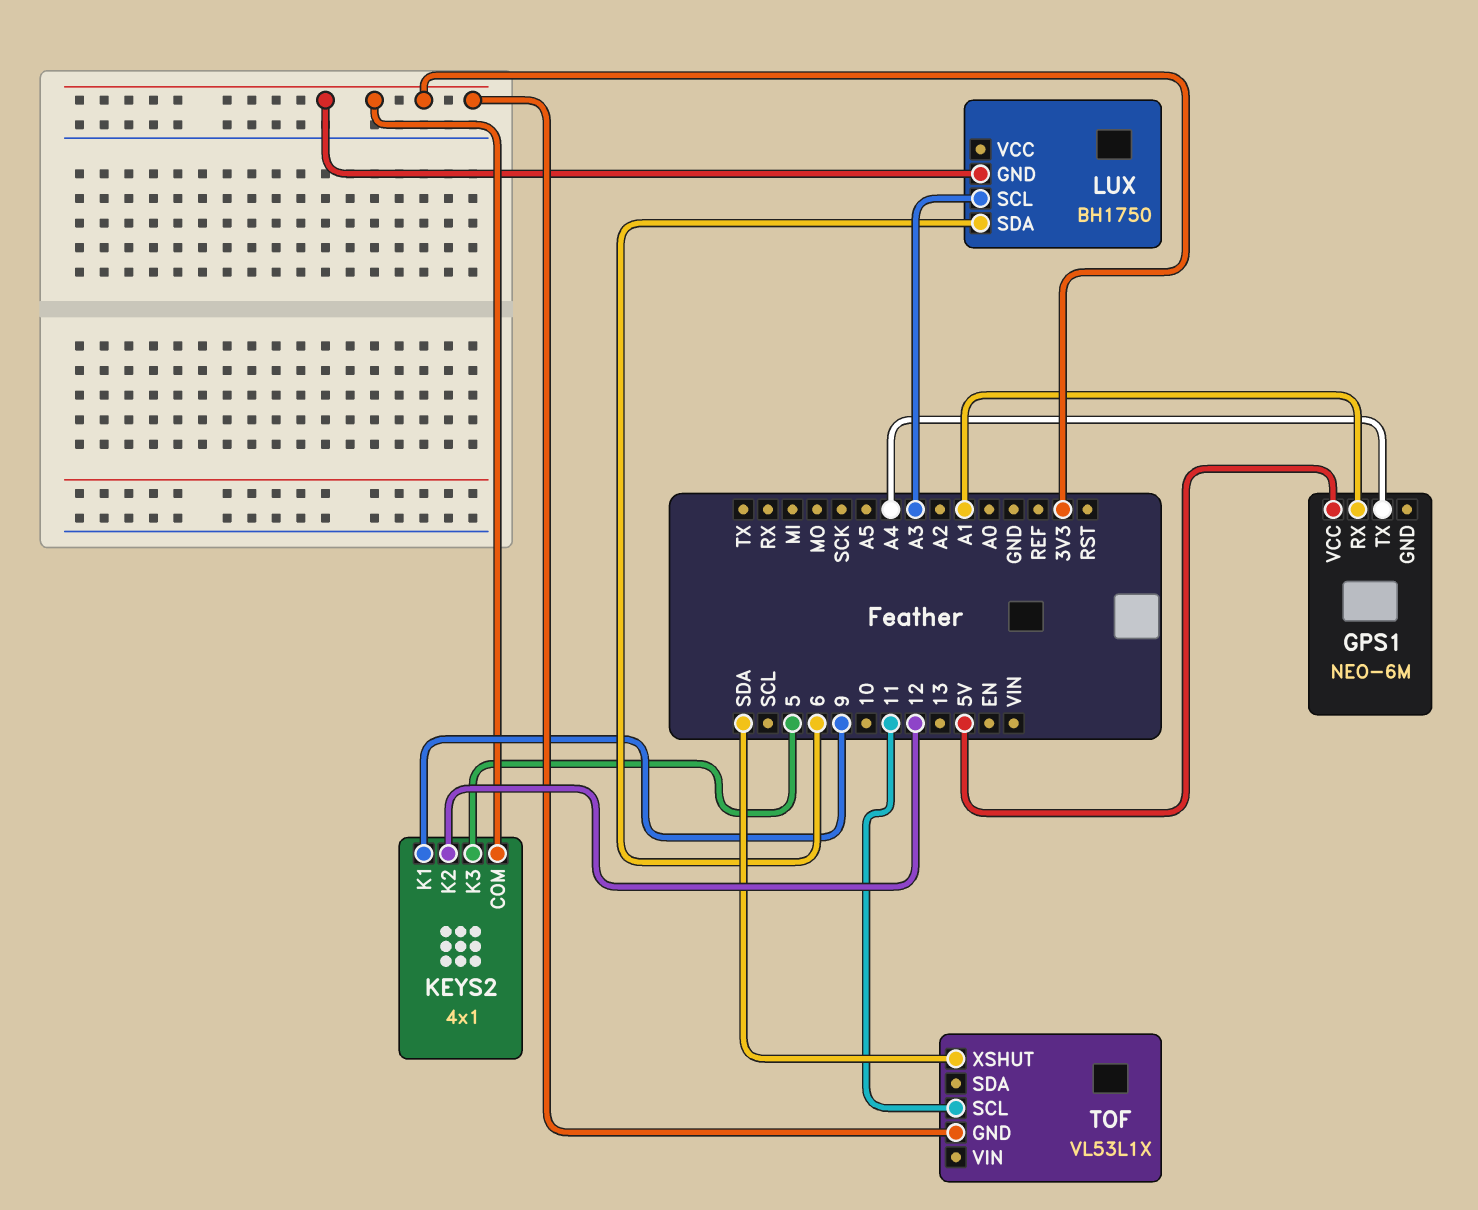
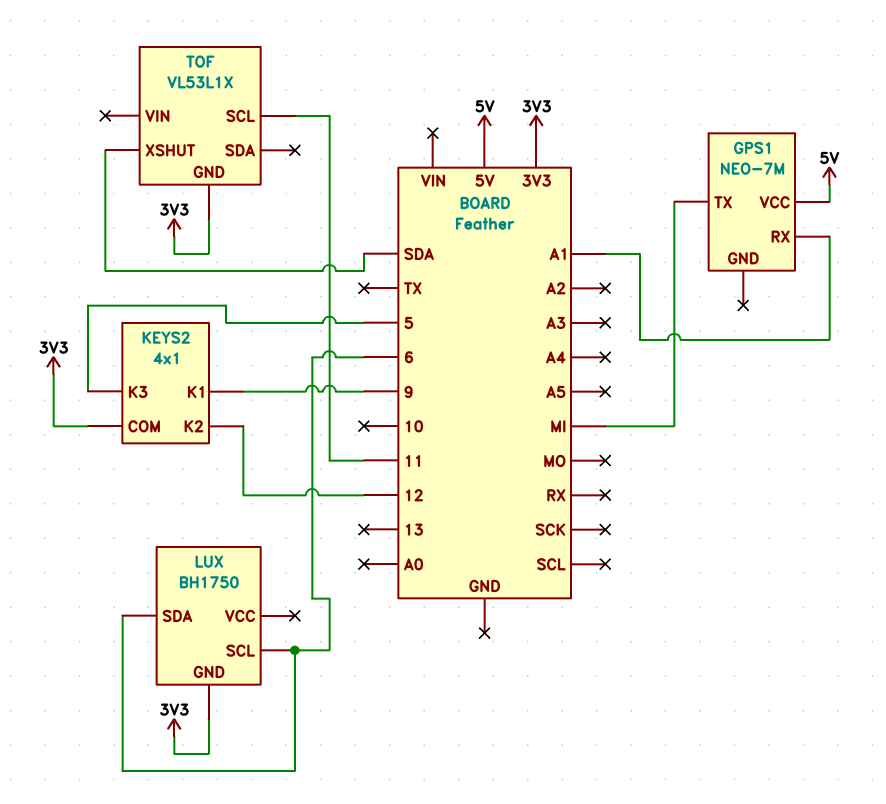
GPS1: NEO-6M -> NEO-7M
GPS1 pin TX: A4 -> MI
LUX pin SCL: A3 -> 6

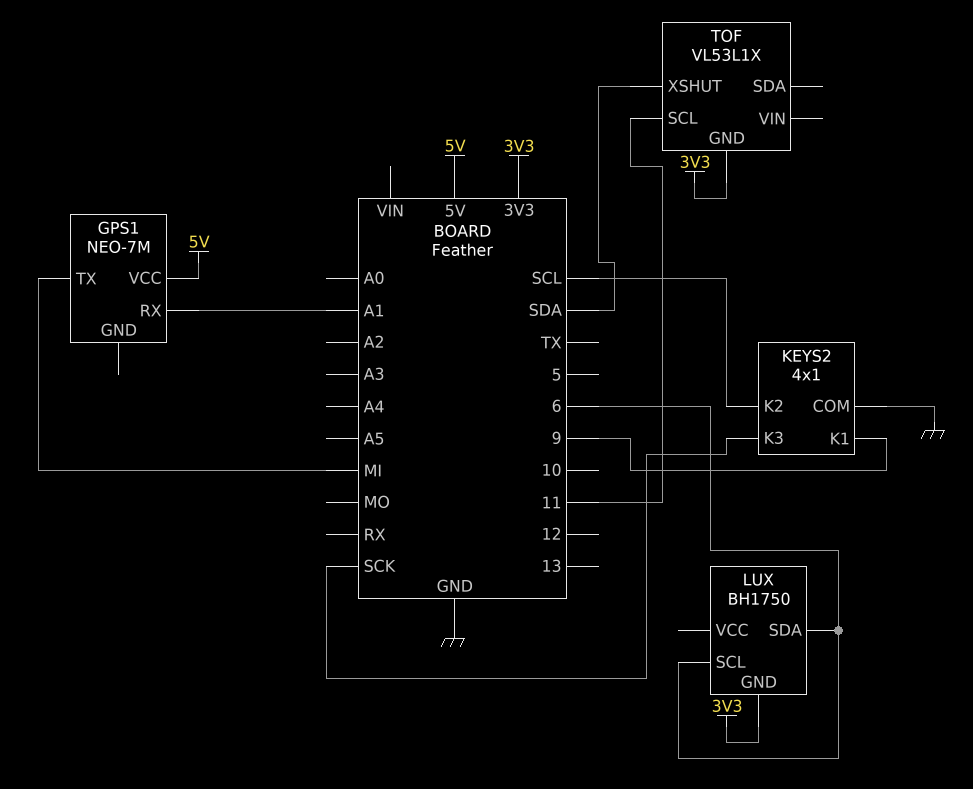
KEYS2 pin COM: 3V3 -> GND
KEYS2 pin K2: 12 -> SCL
KEYS2 pin K3: 5 -> SCK

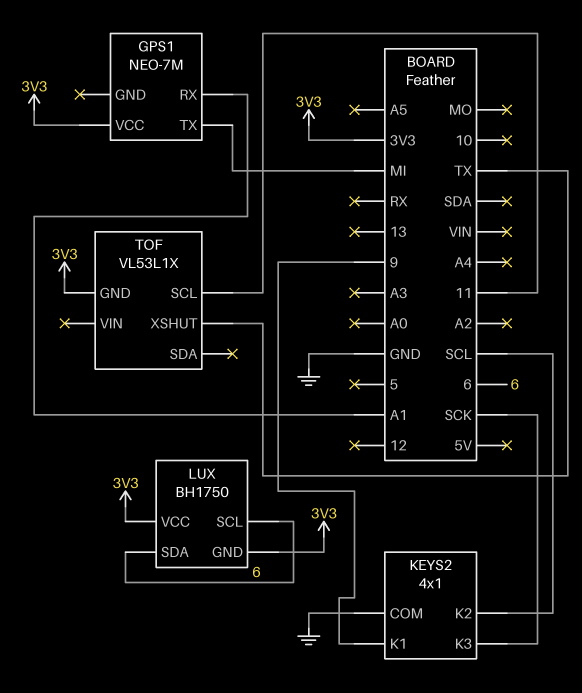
GPS1 pin VCC: 5V -> 3V3
LUX pin VCC: none -> 3V3
TOF pin XSHUT: SDA -> TX

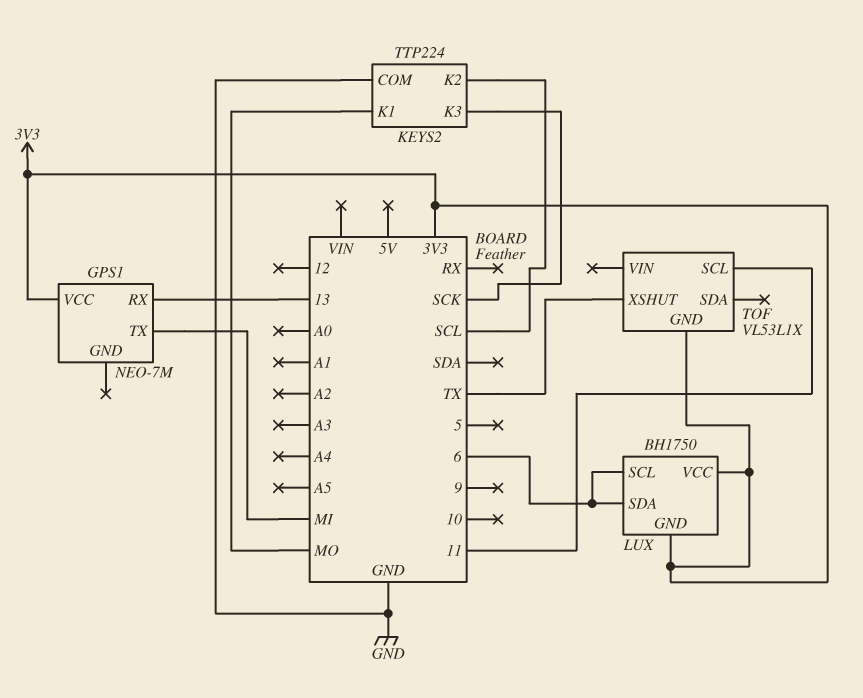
GPS1 pin RX: A1 -> 13
KEYS2: 4x1 -> TTP224
KEYS2 pin K1: 9 -> MO

